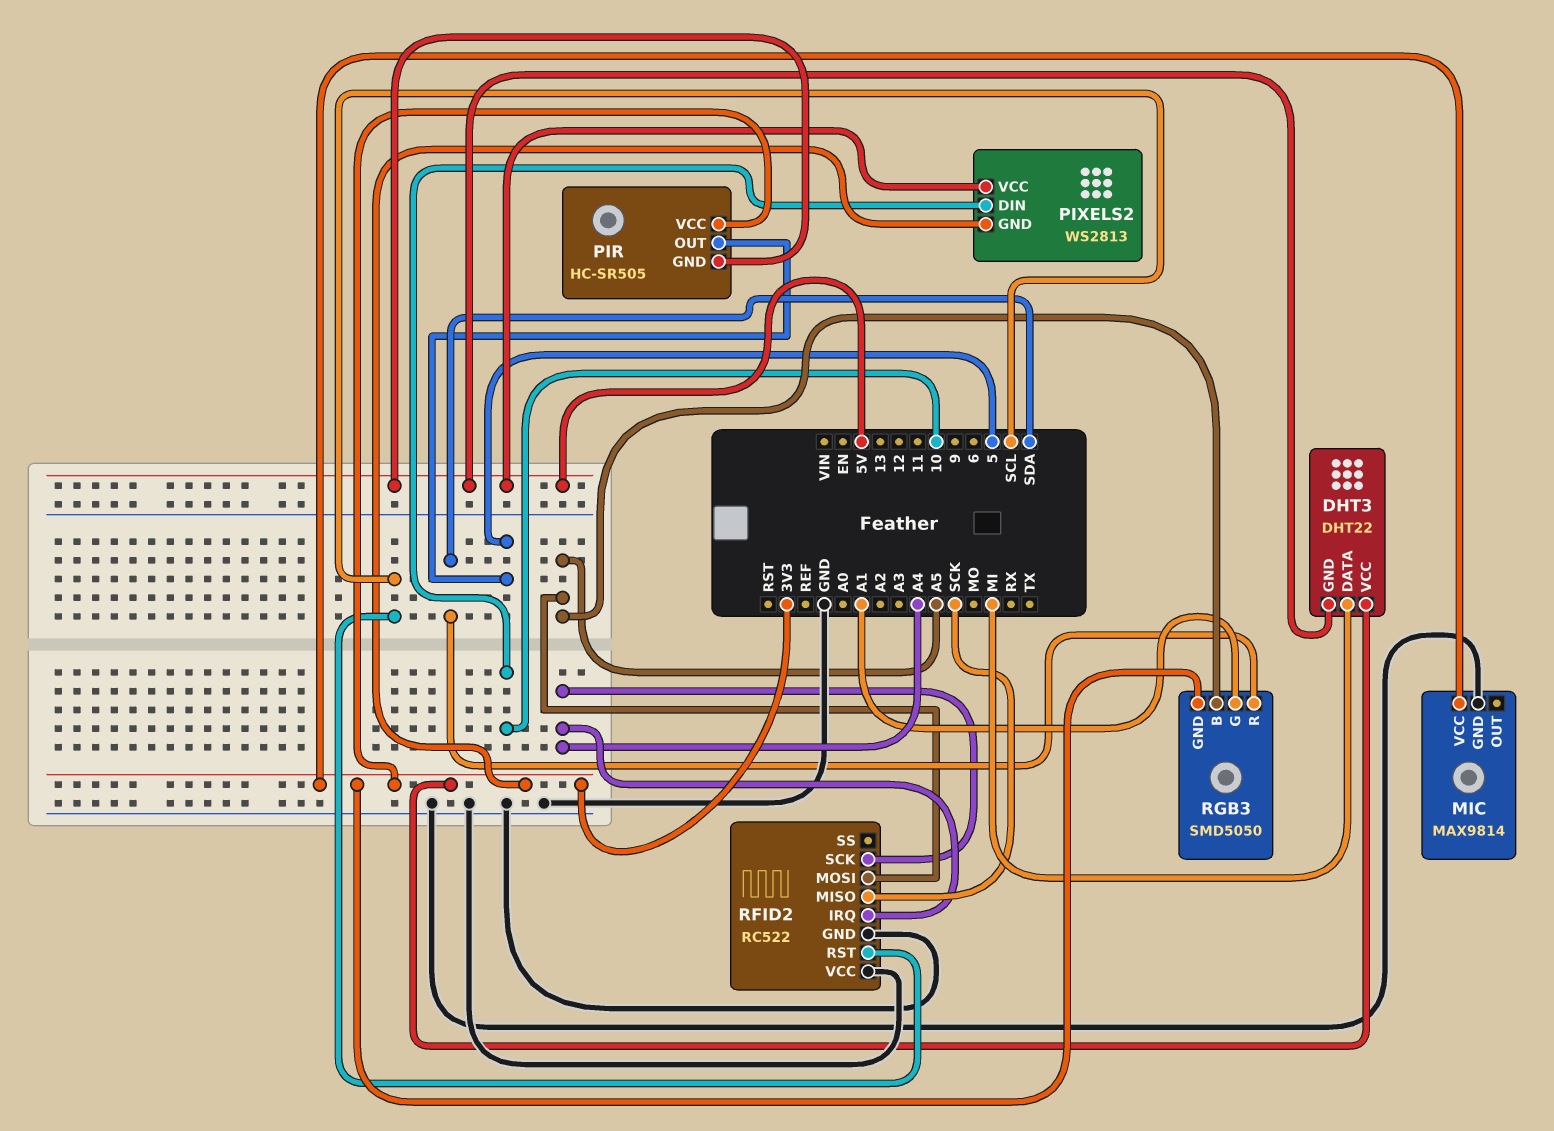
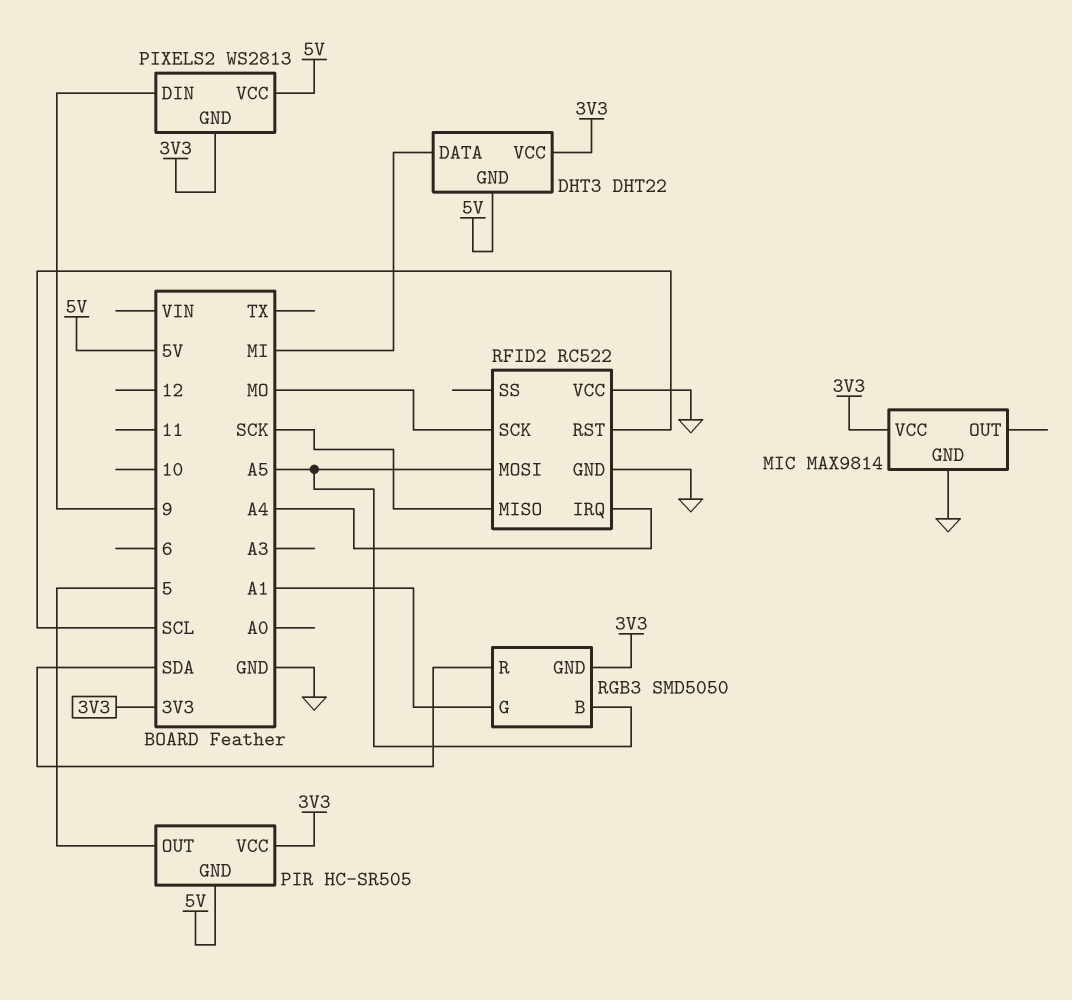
PIXELS2 pin DIN: 10 -> 9
RFID2 pin SCK: A4 -> MO

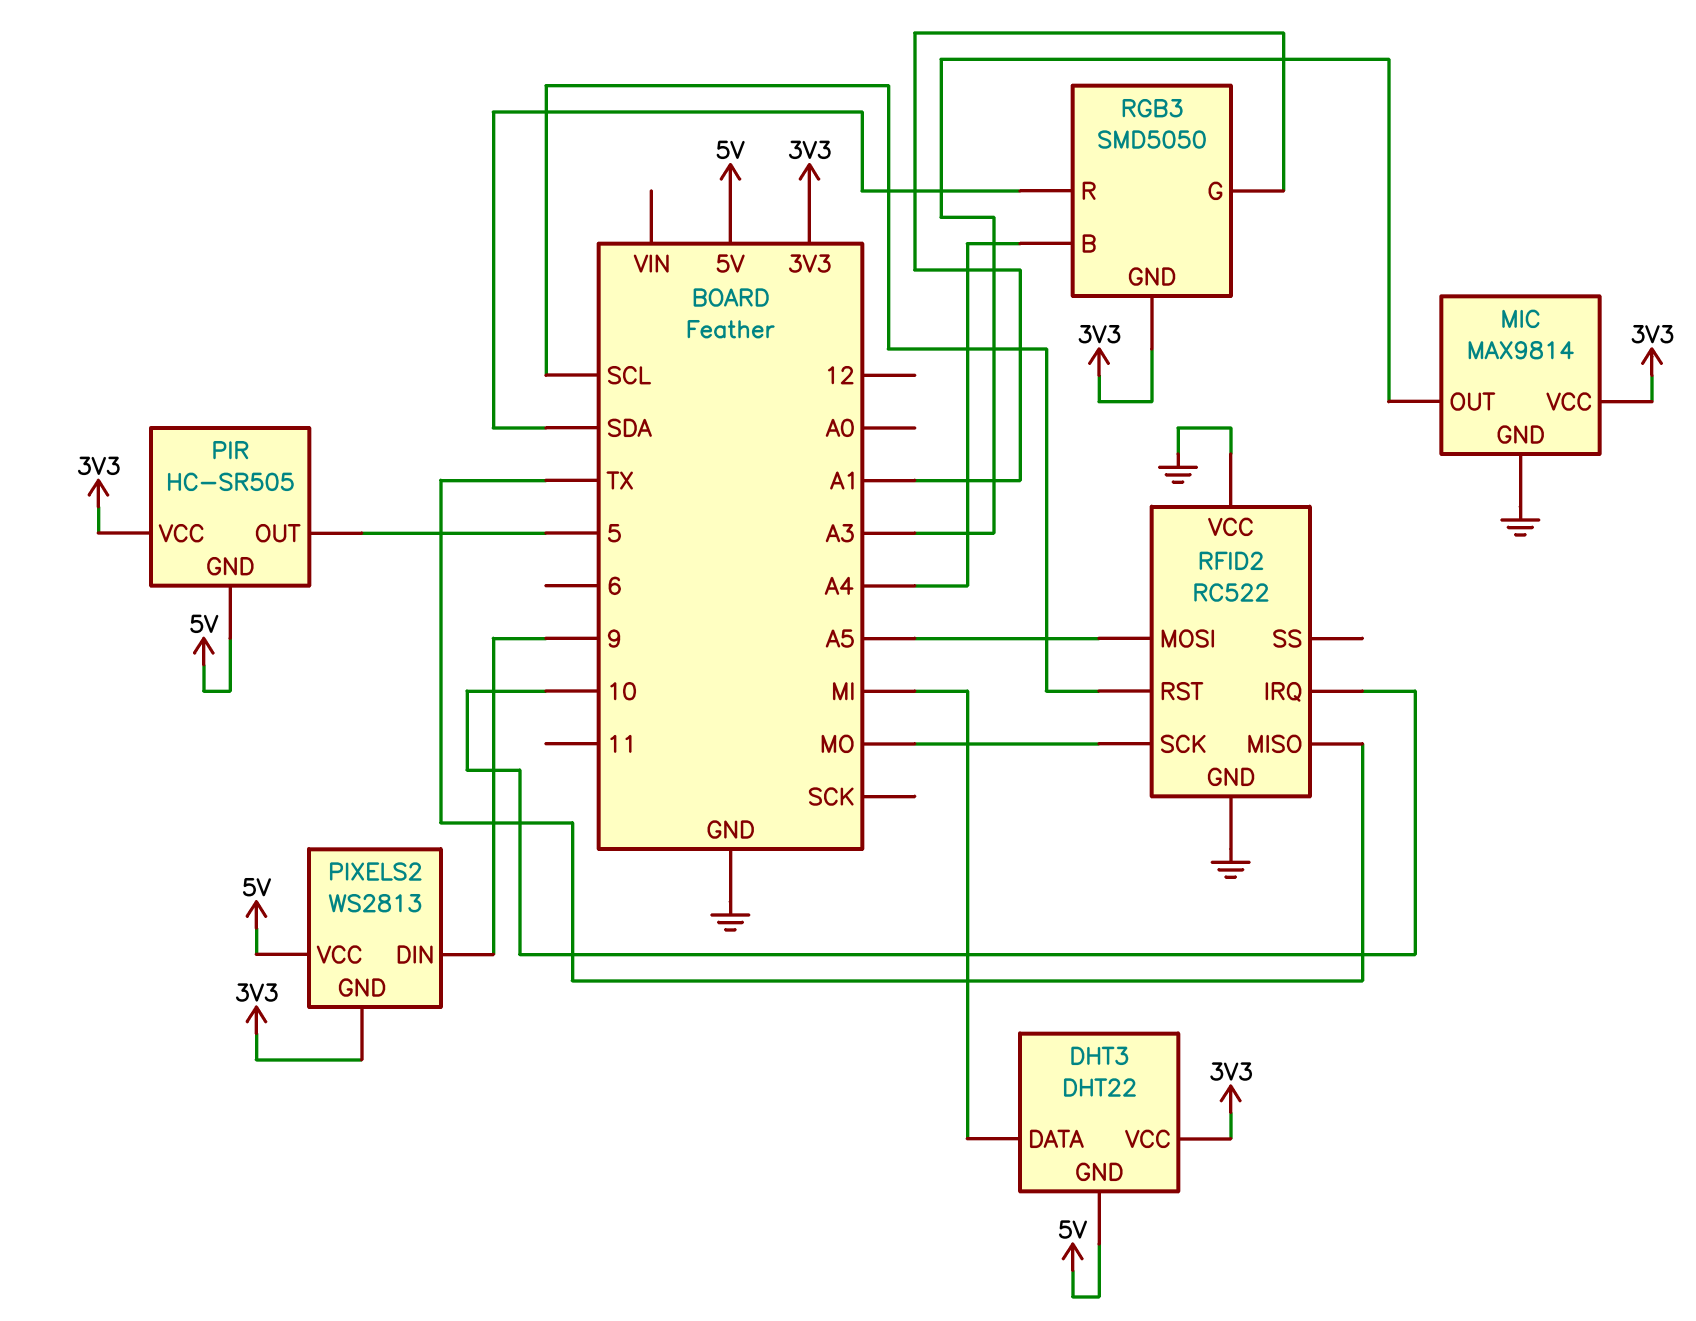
MIC pin OUT: none -> A3
RFID2 pin IRQ: A4 -> 10
RFID2 pin MISO: SCK -> TX
RGB3 pin B: A5 -> A4

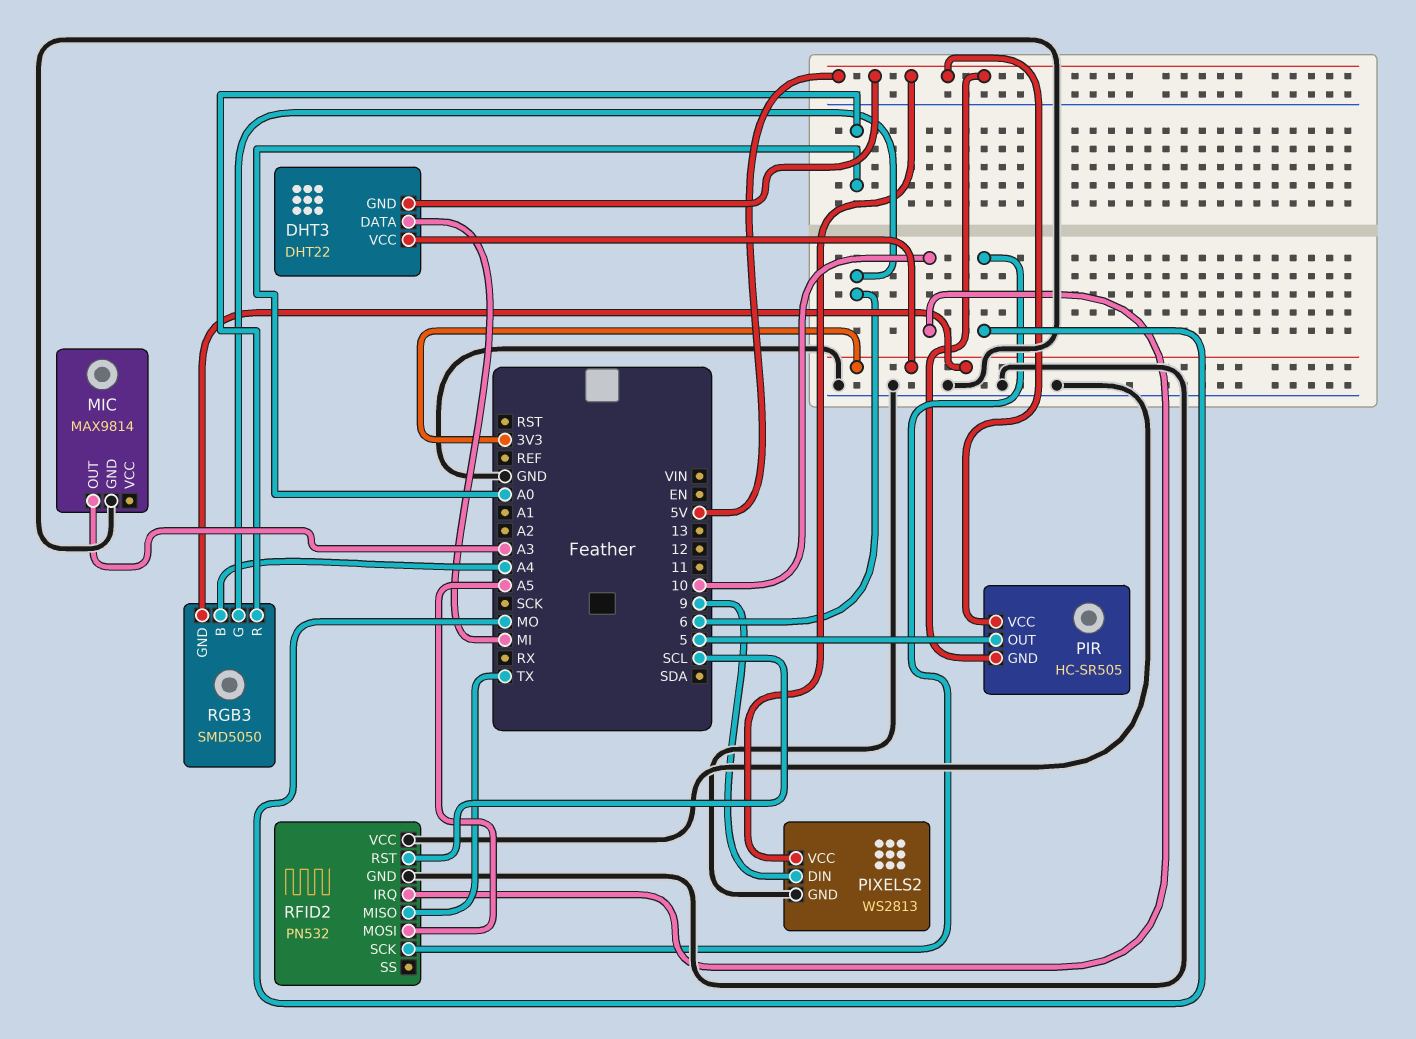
MIC pin VCC: 3V3 -> none
PIR pin VCC: 3V3 -> 5V
PIXELS2 pin GND: 3V3 -> GND
RFID2: RC522 -> PN532
RGB3 pin G: A1 -> 6
RGB3 pin R: SDA -> A0

